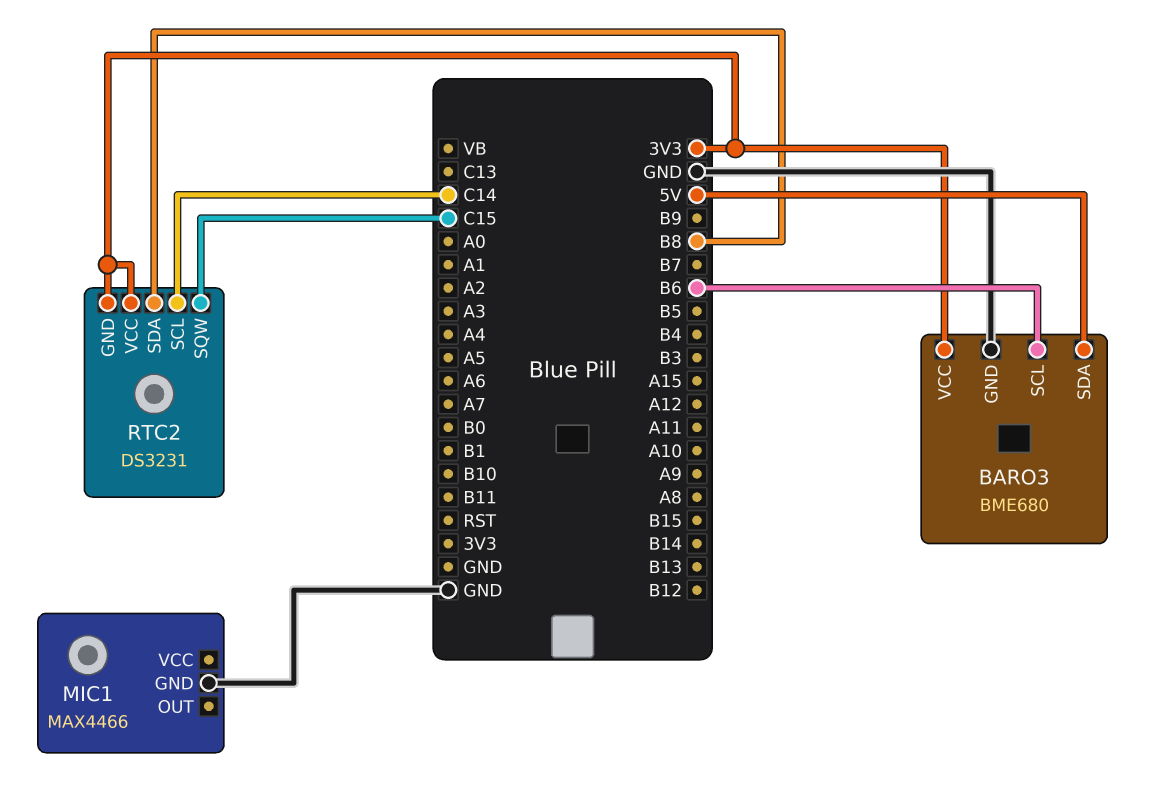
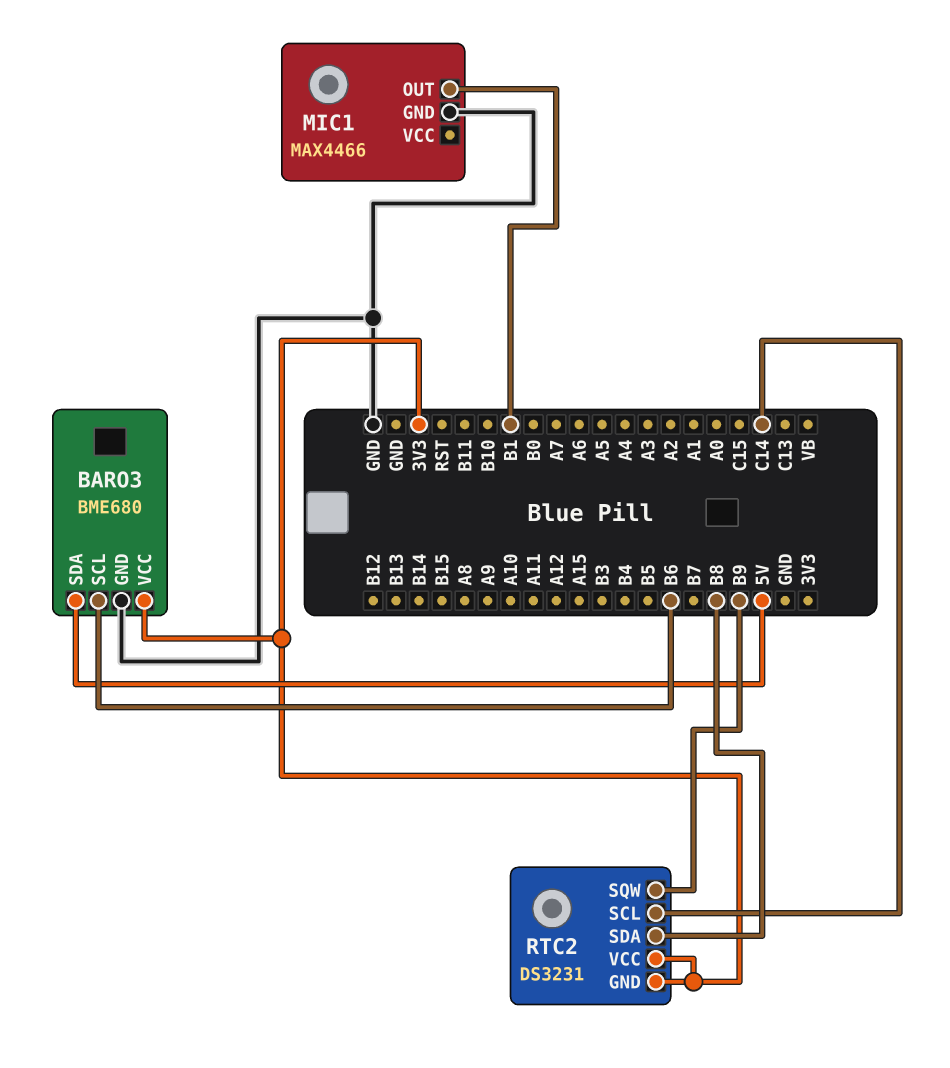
MIC1 pin OUT: none -> B1
RTC2 pin SQW: C15 -> B9

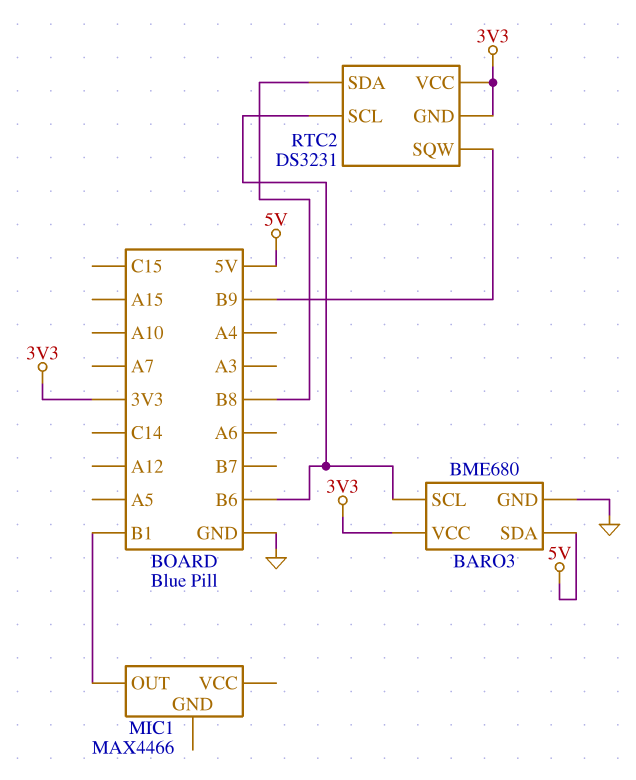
MIC1 pin GND: GND -> none
RTC2 pin SCL: C14 -> B6

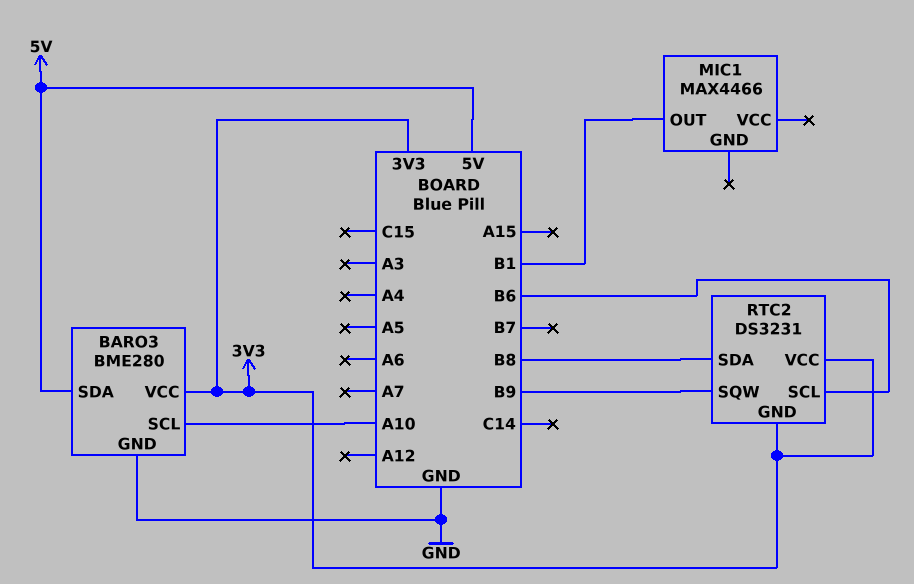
BARO3: BME680 -> BME280
BARO3 pin SCL: B6 -> A10

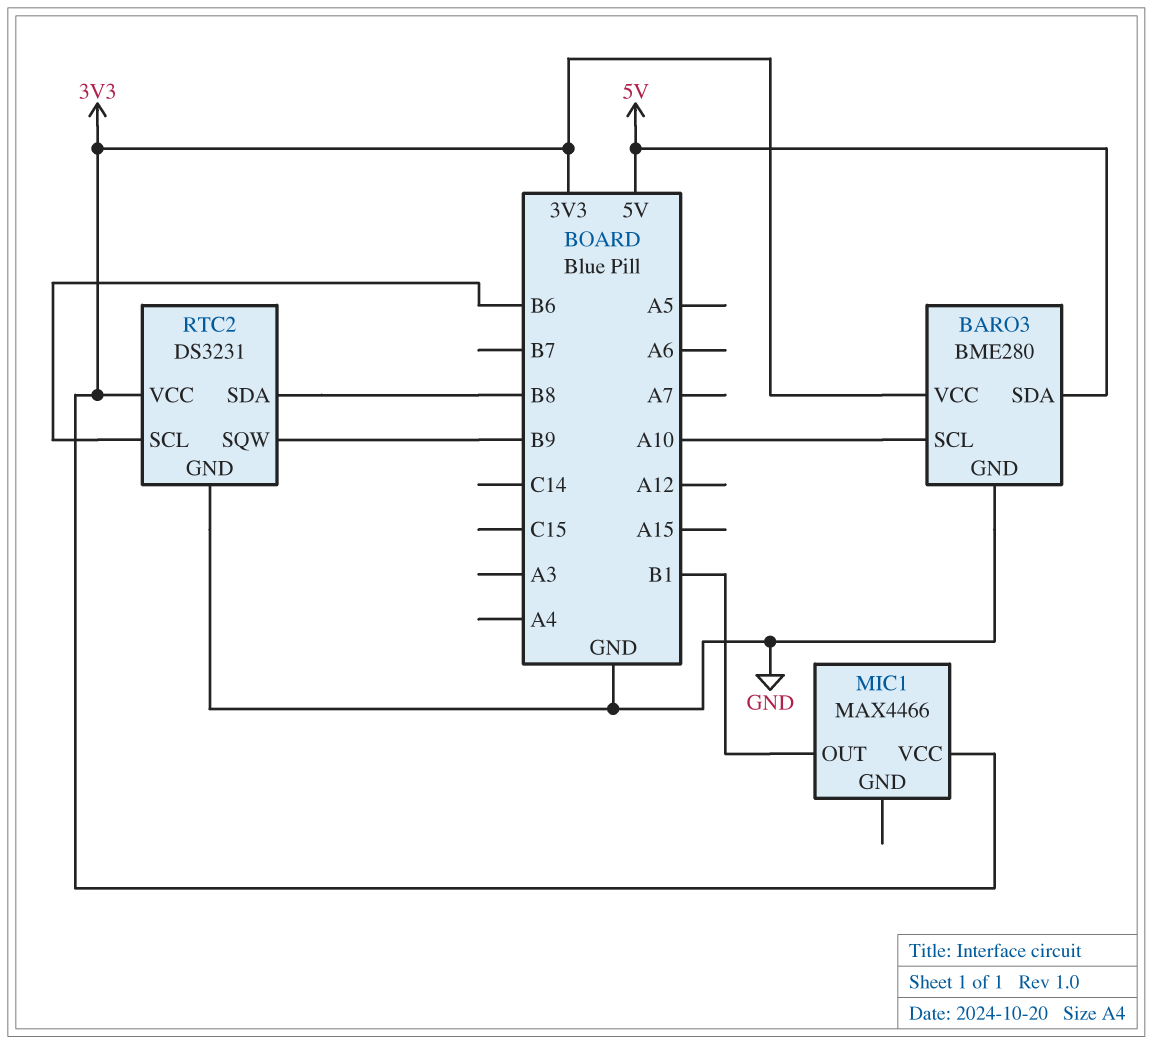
MIC1 pin VCC: none -> 3V3
RTC2 pin GND: 3V3 -> GND

